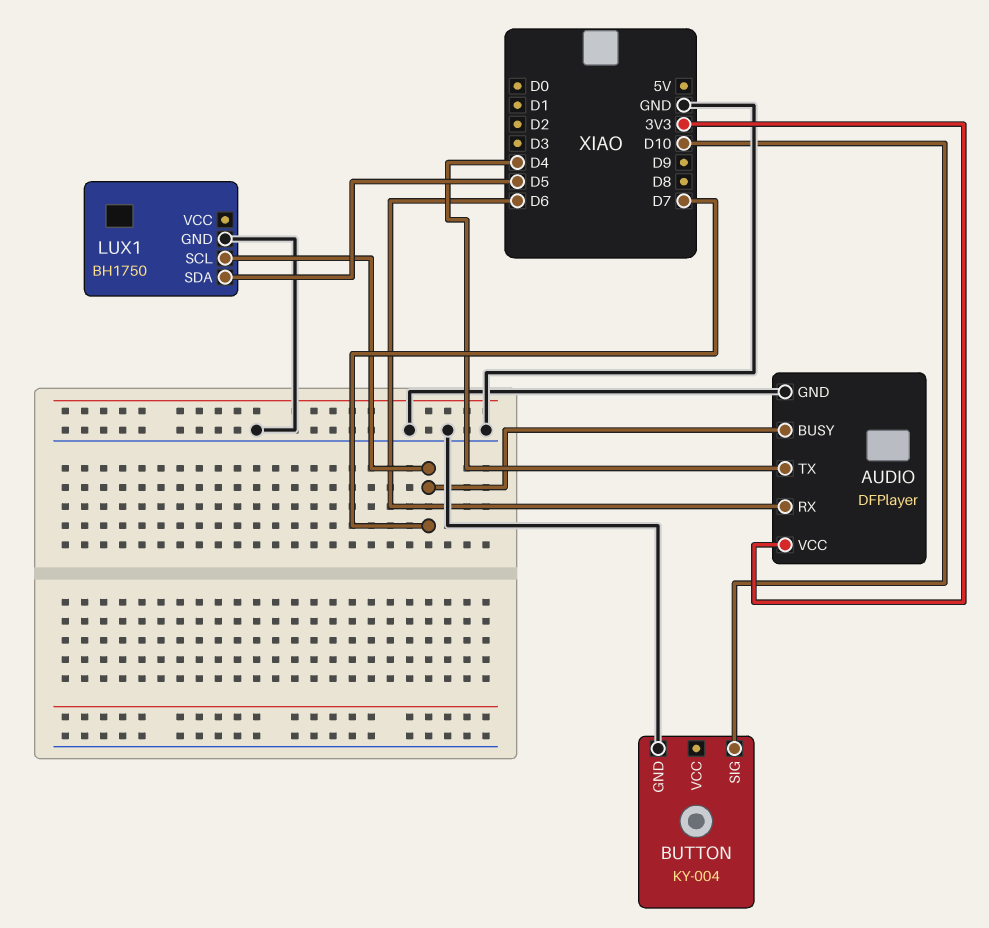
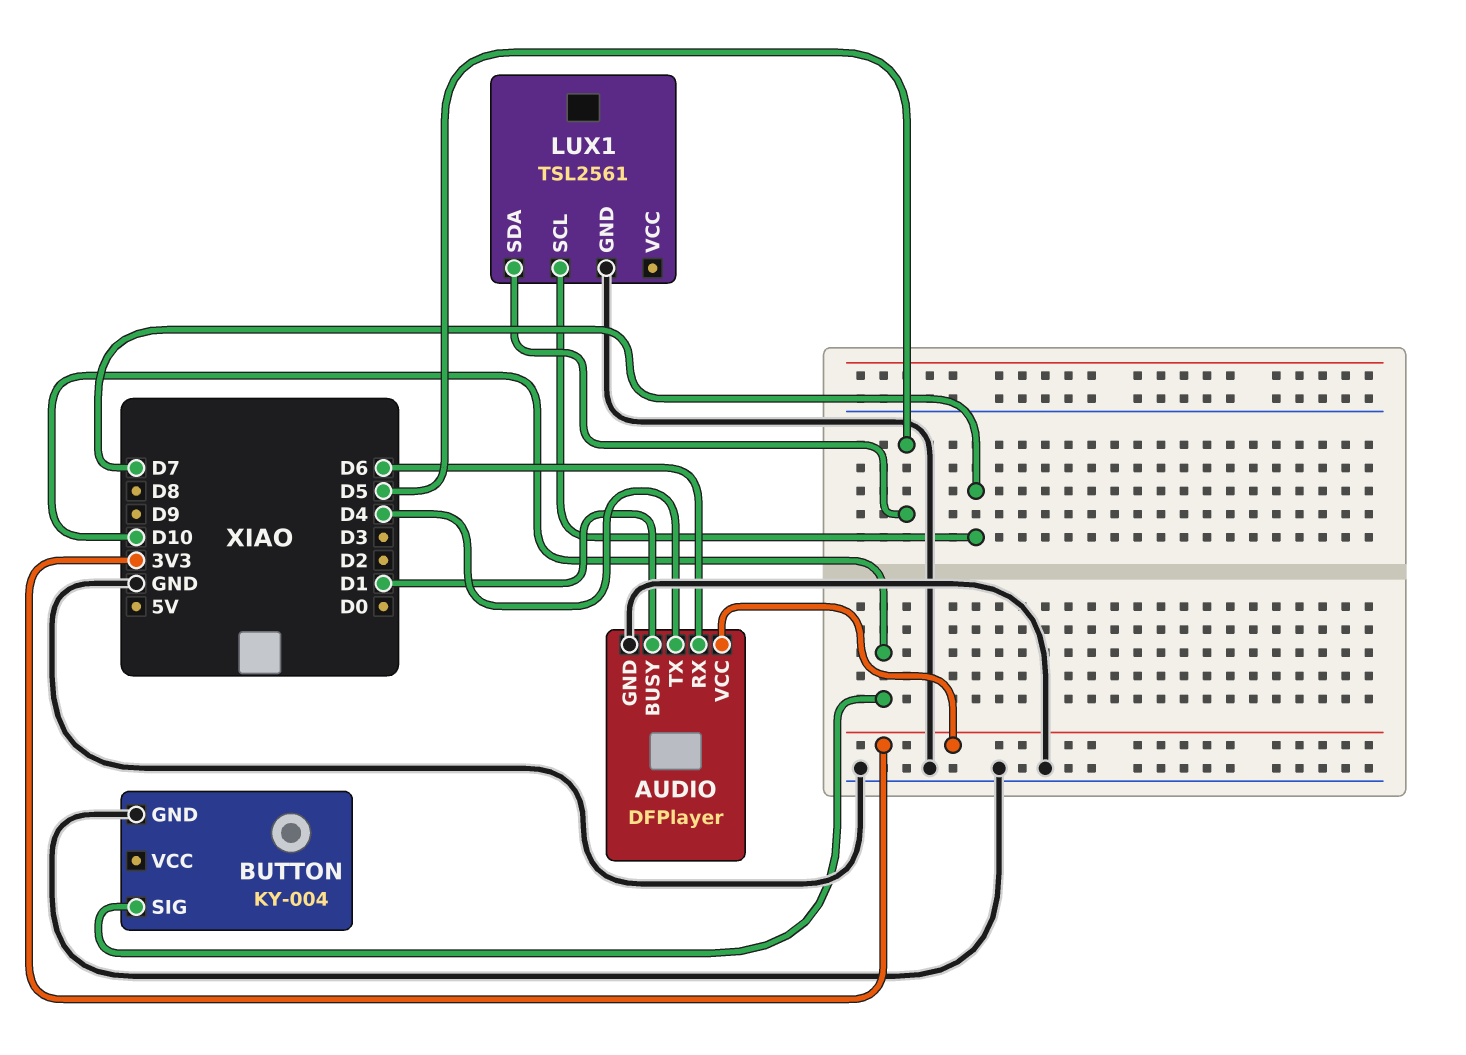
AUDIO pin BUSY: D7 -> D1
LUX1: BH1750 -> TSL2561

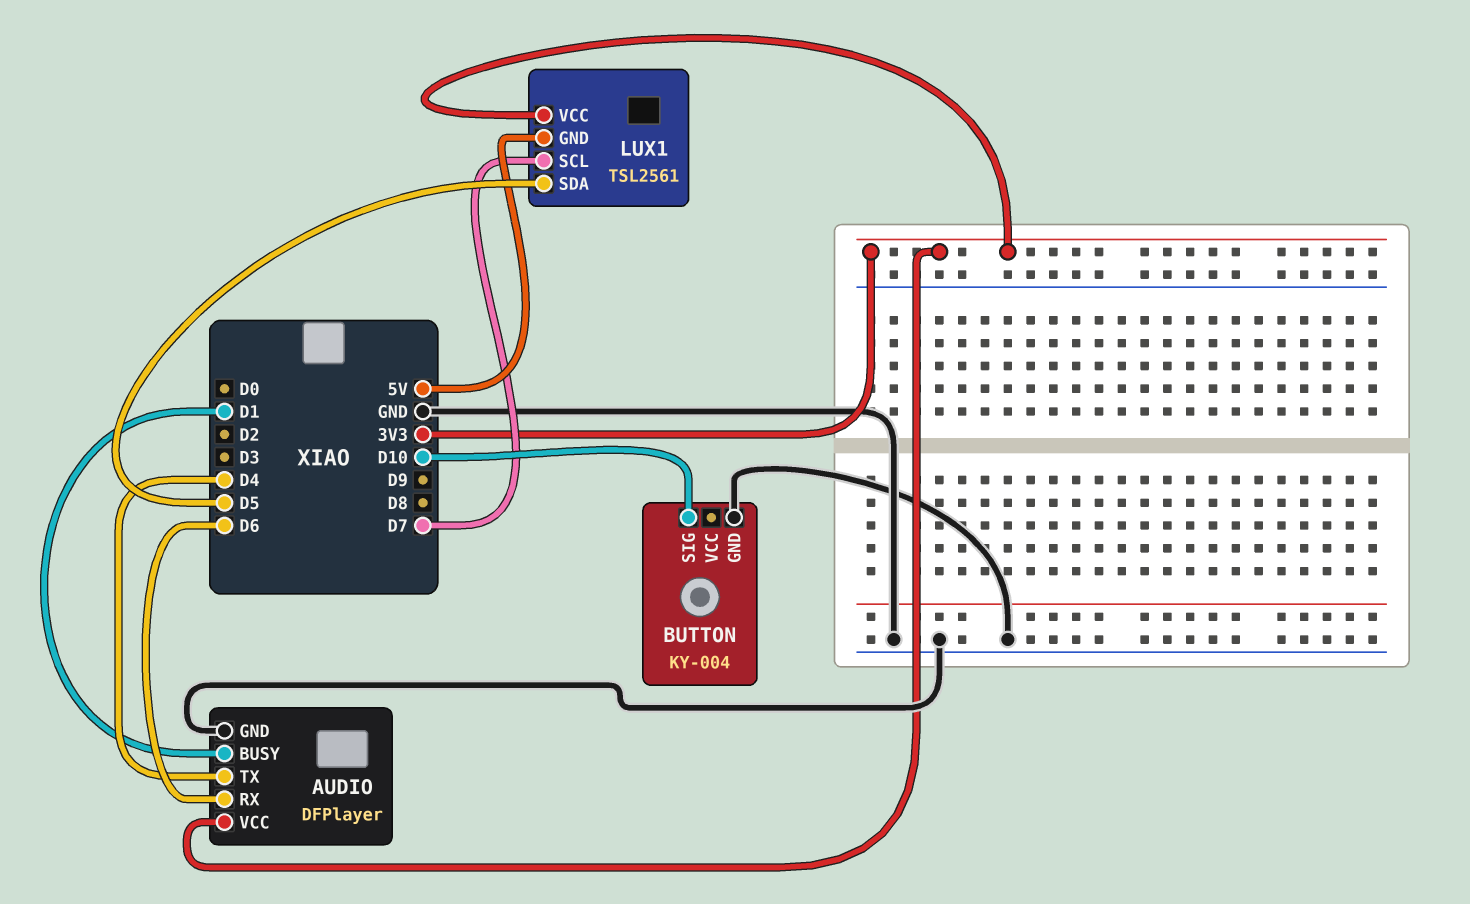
LUX1 pin GND: GND -> 5V
LUX1 pin VCC: none -> 3V3

